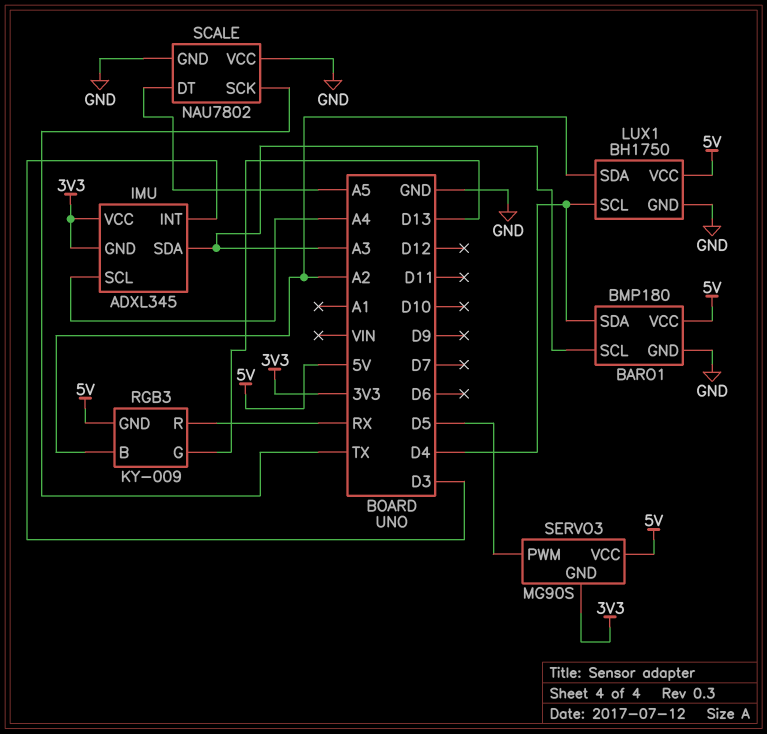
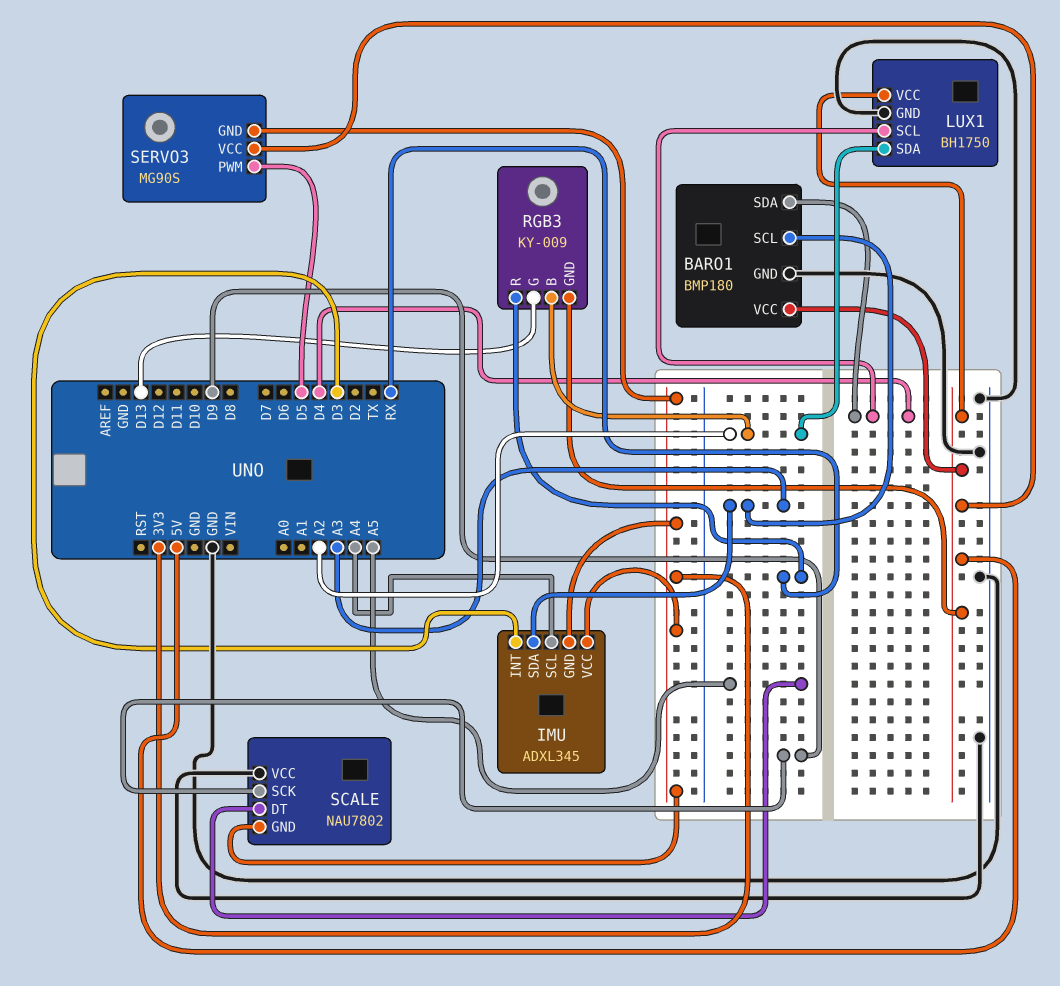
SCALE pin GND: GND -> 3V3
SCALE pin SCK: TX -> D9

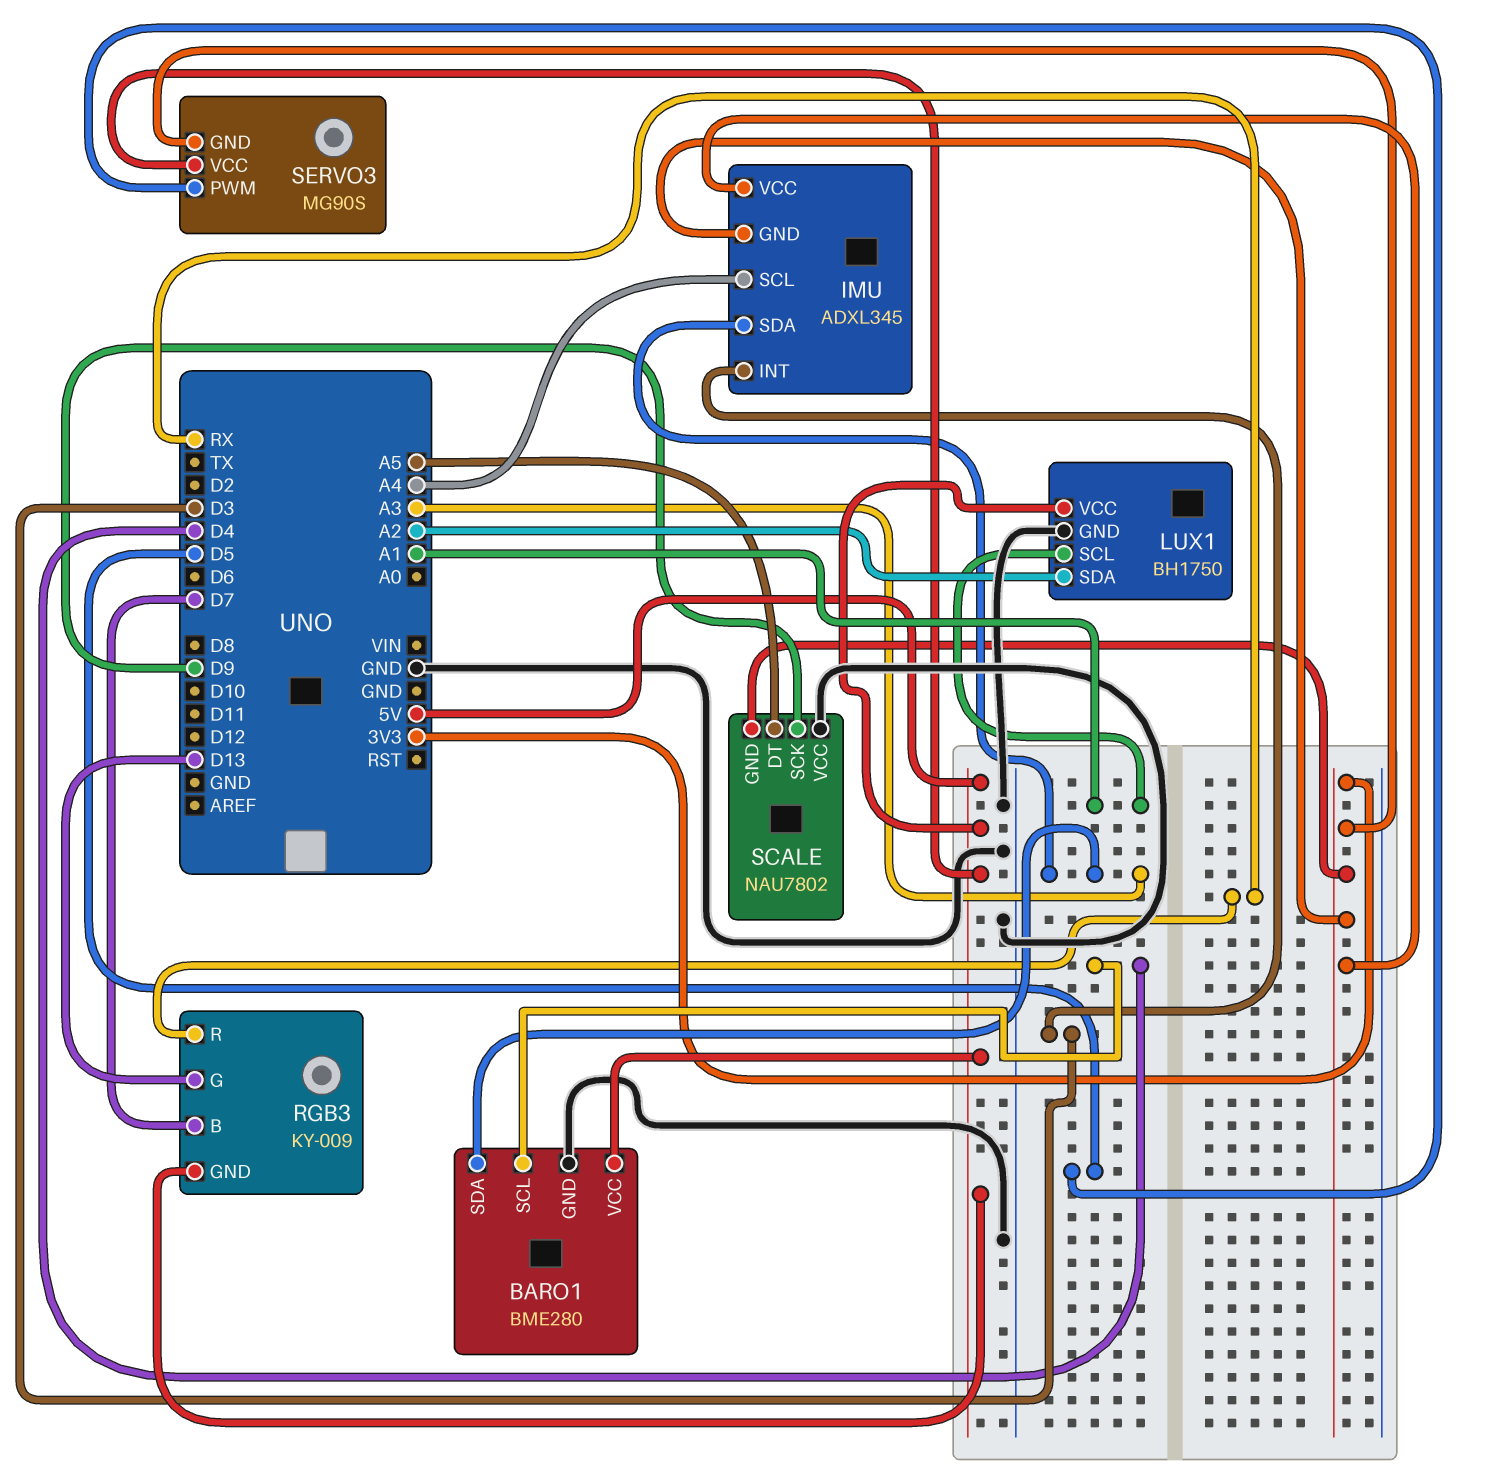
BARO1: BMP180 -> BME280
BARO1 pin SCL: A3 -> D4
BARO1 pin SDA: D4 -> A3
LUX1 pin SCL: D4 -> A1
RGB3 pin B: A2 -> D7

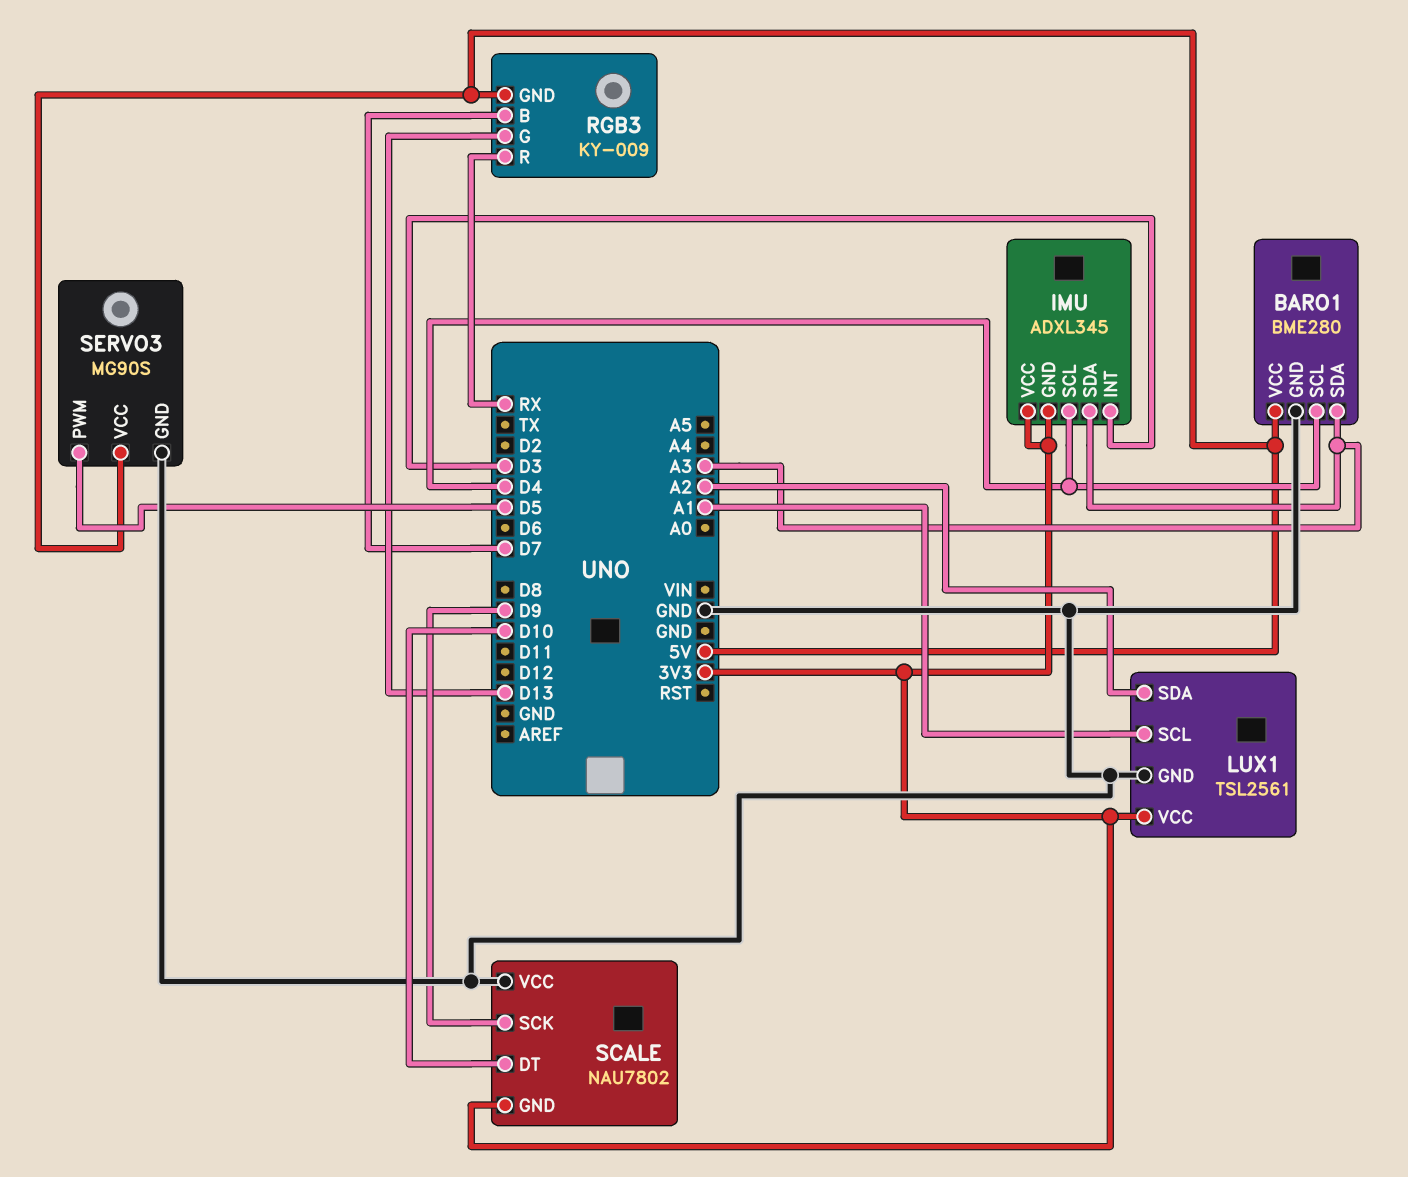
IMU pin SCL: A4 -> D4
LUX1: BH1750 -> TSL2561
LUX1 pin VCC: 5V -> 3V3
SCALE pin DT: A5 -> D10
SERVO3 pin GND: 3V3 -> GND

